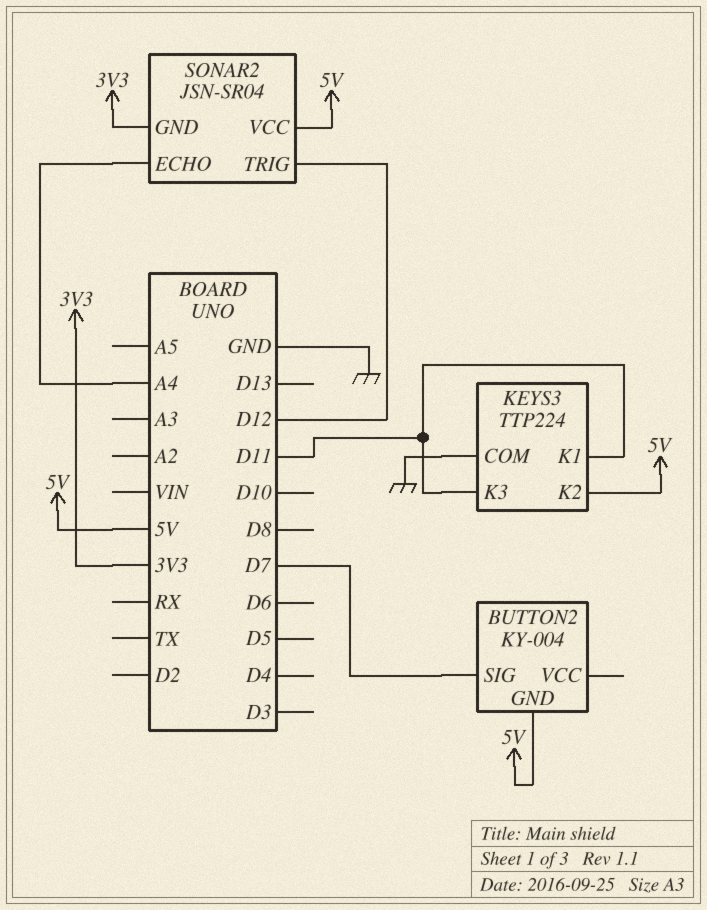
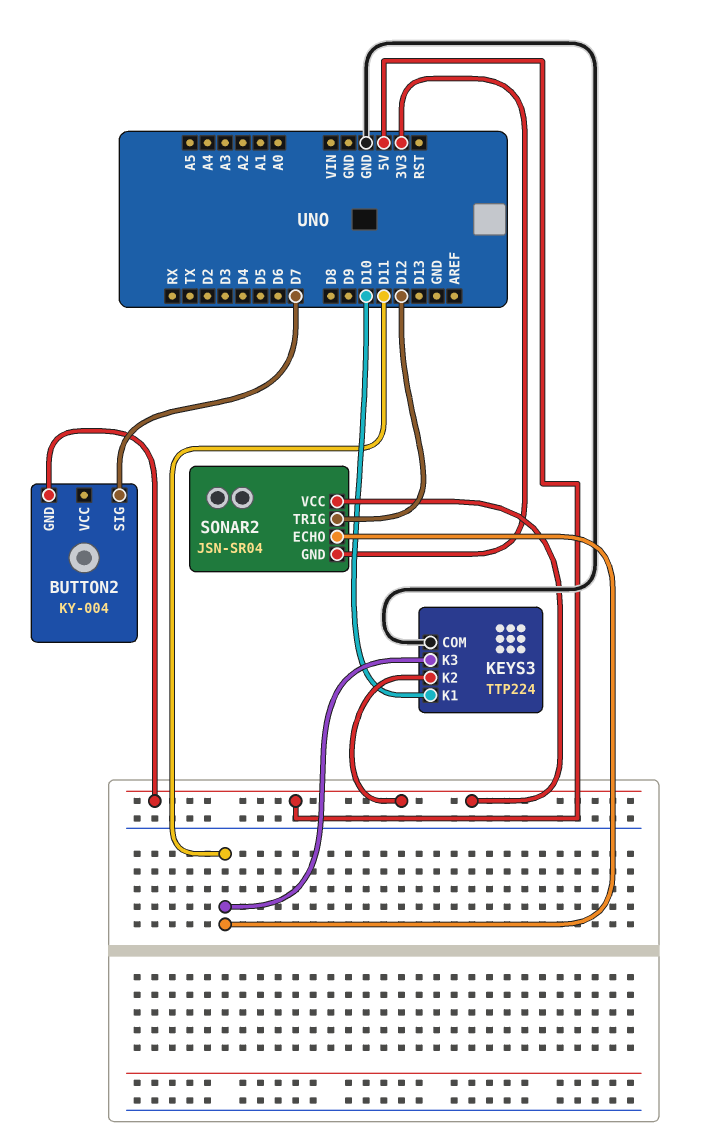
KEYS3 pin K1: D11 -> D10
SONAR2 pin ECHO: A4 -> D11

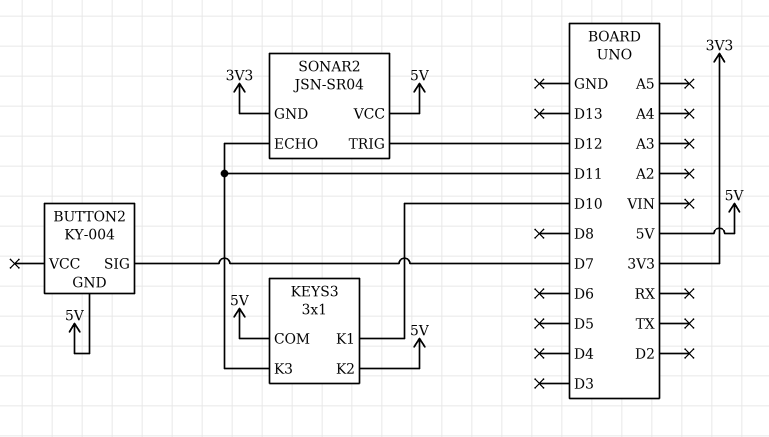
KEYS3: TTP224 -> 3x1
KEYS3 pin COM: GND -> 5V

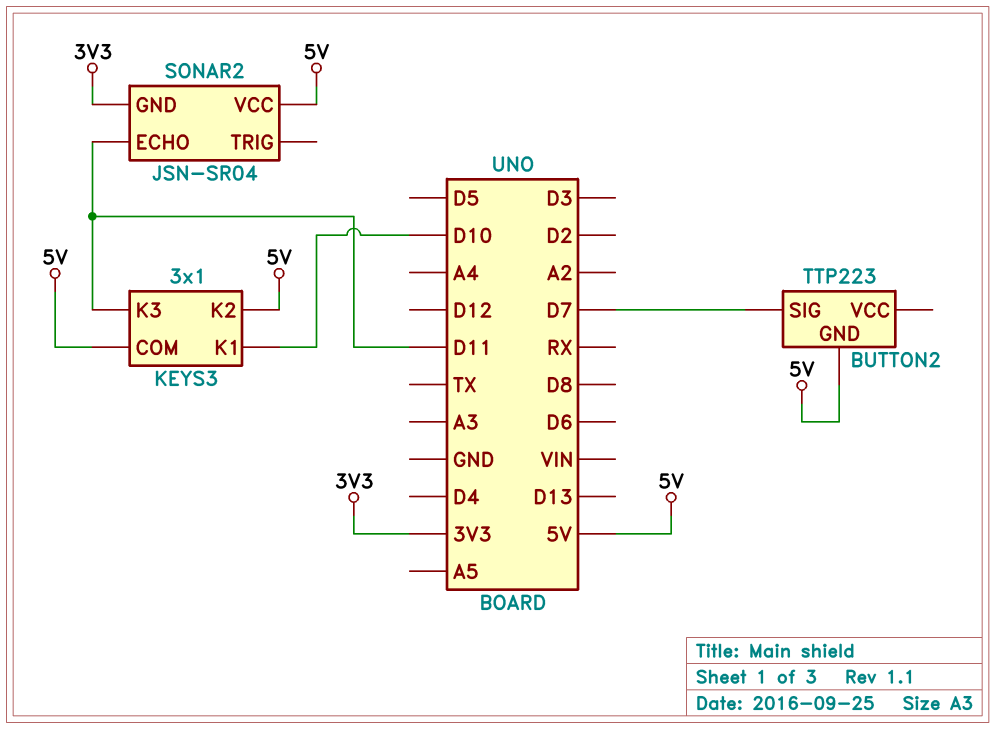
BUTTON2: KY-004 -> TTP223
SONAR2 pin TRIG: D12 -> none

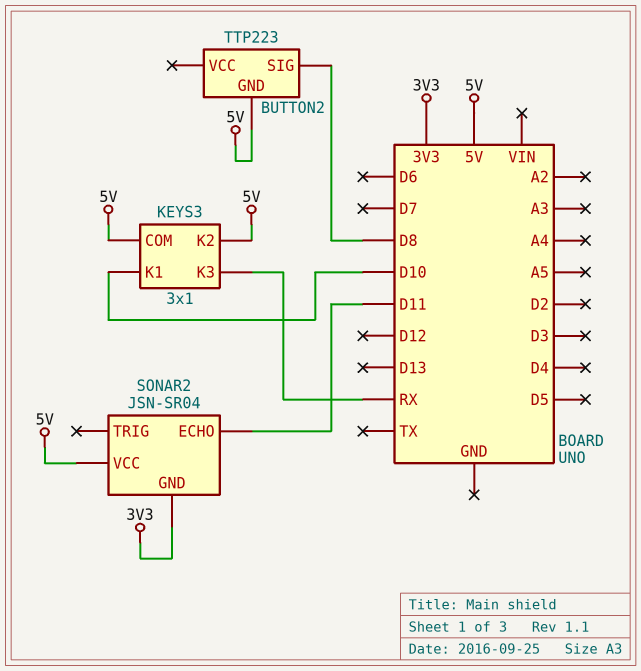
BUTTON2 pin SIG: D7 -> D8
KEYS3 pin K3: D11 -> RX

